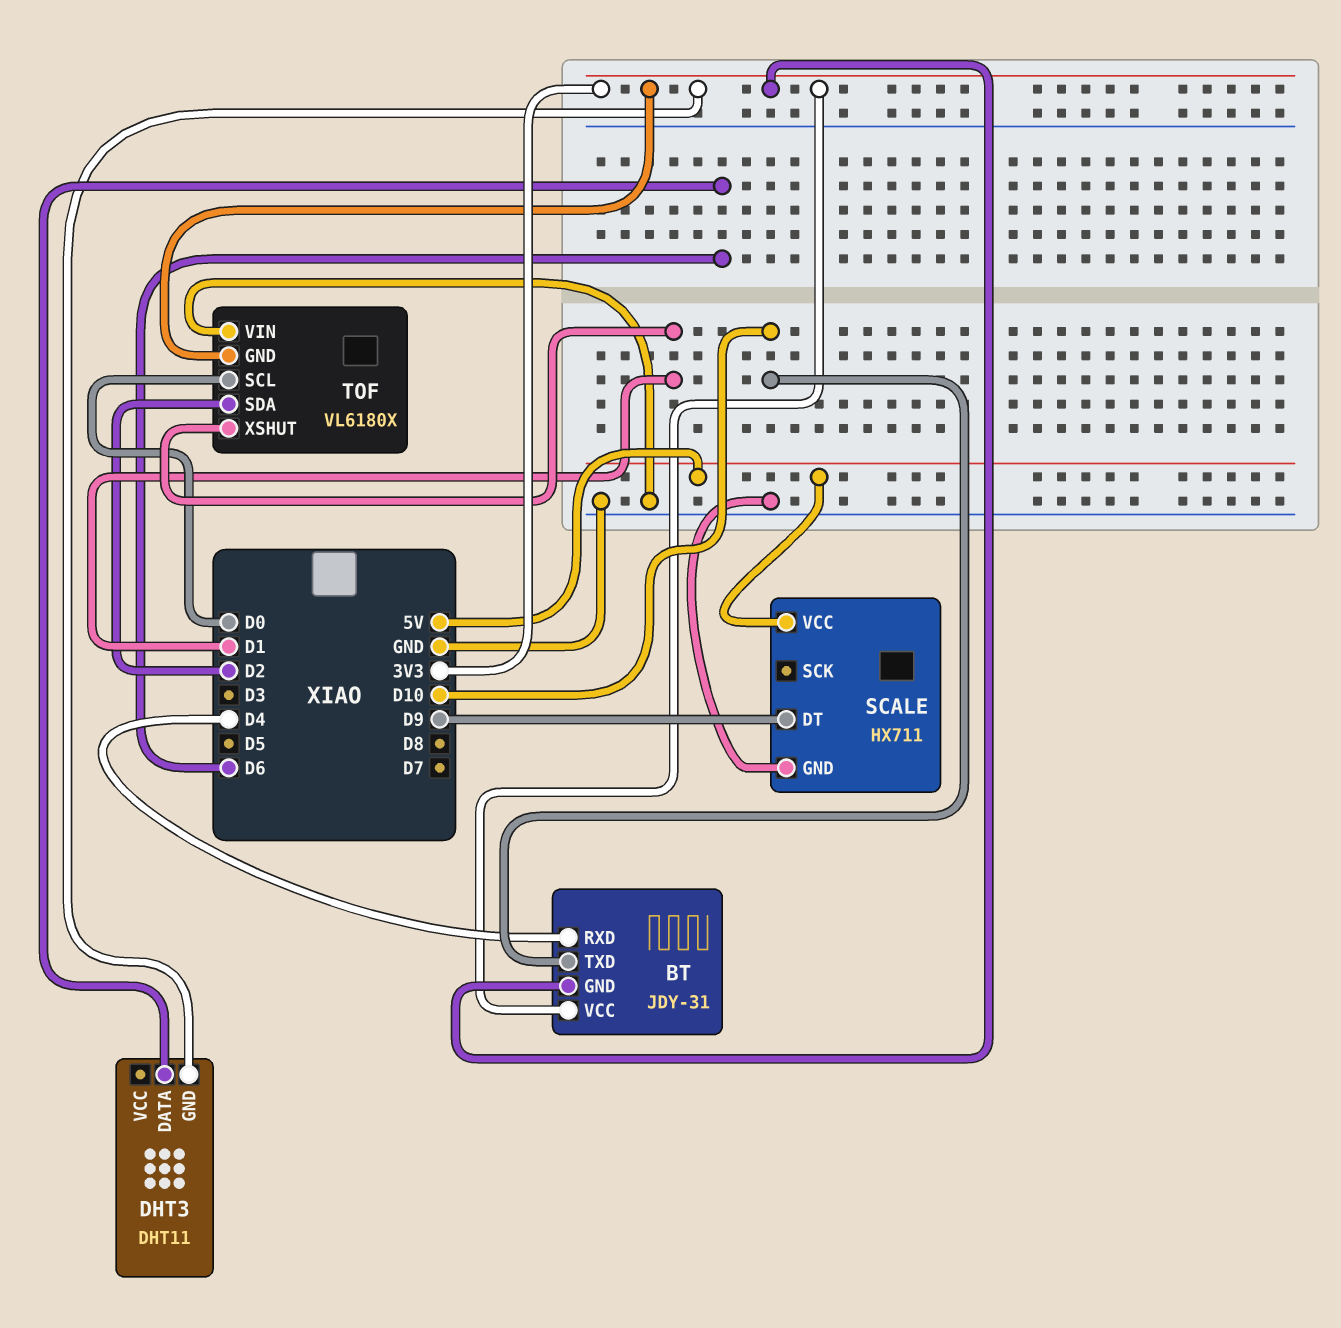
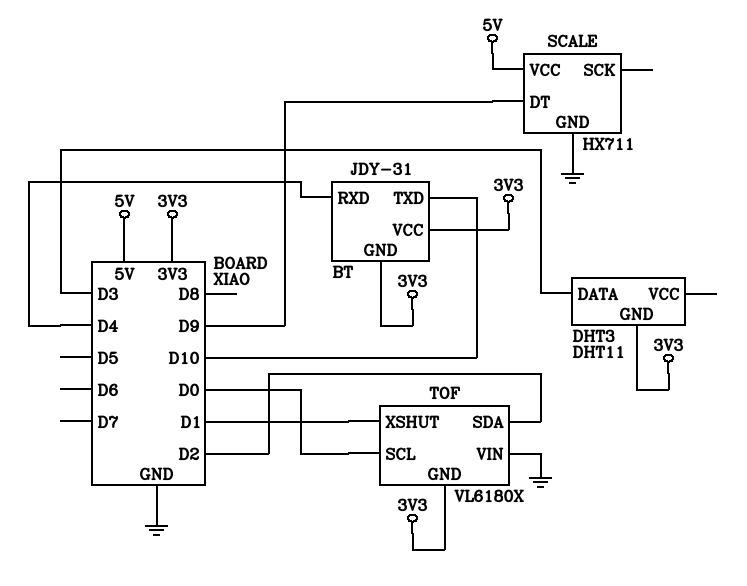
DHT3 pin DATA: D6 -> D3

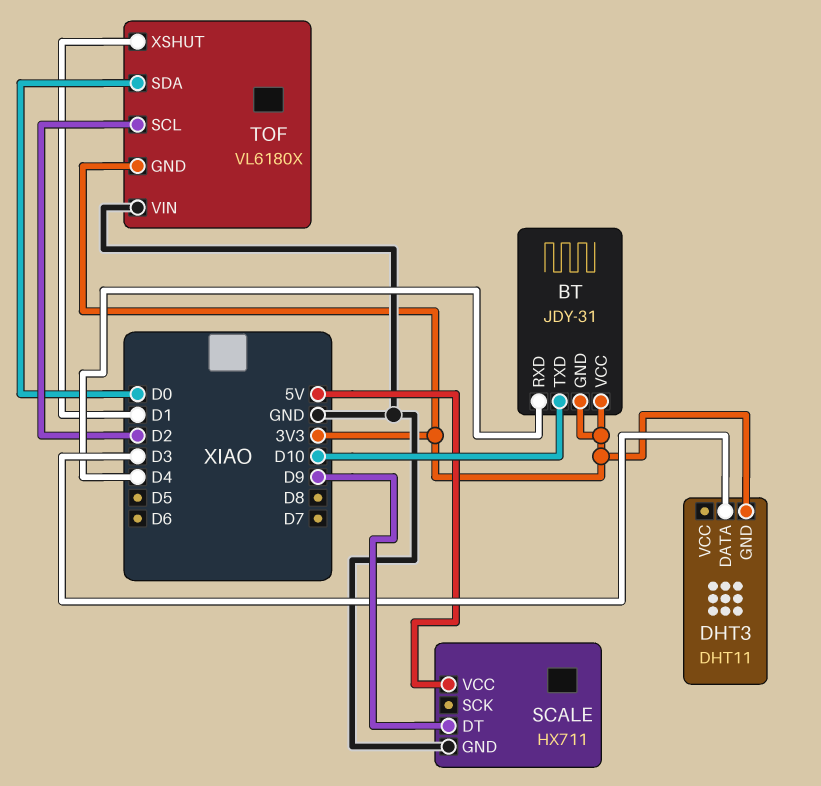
TOF pin SCL: D0 -> D2
TOF pin SDA: D2 -> D0

